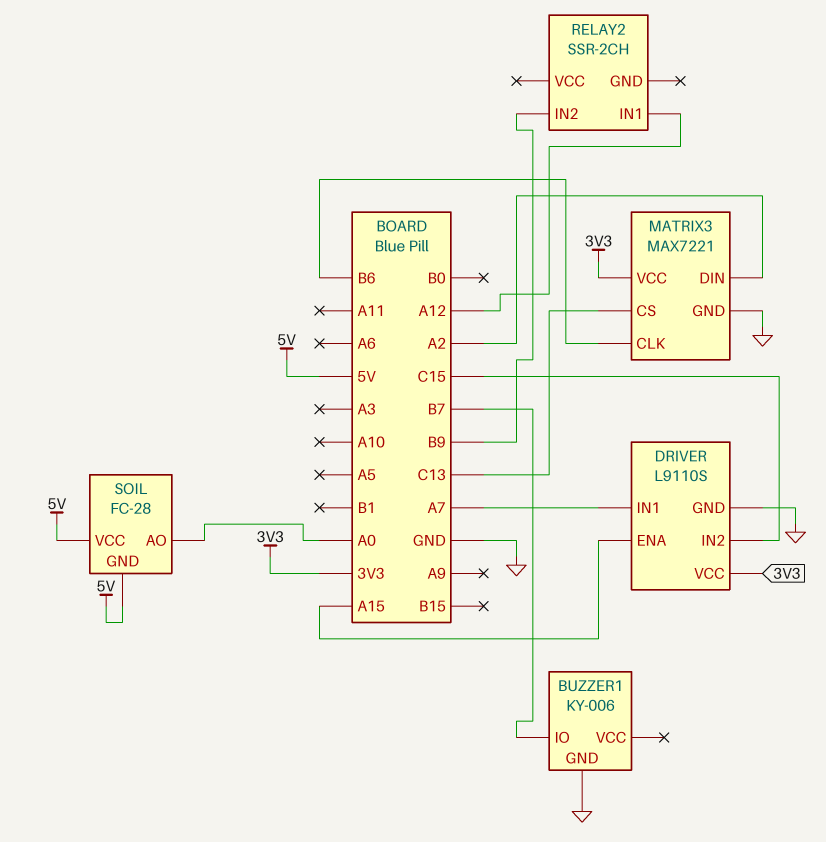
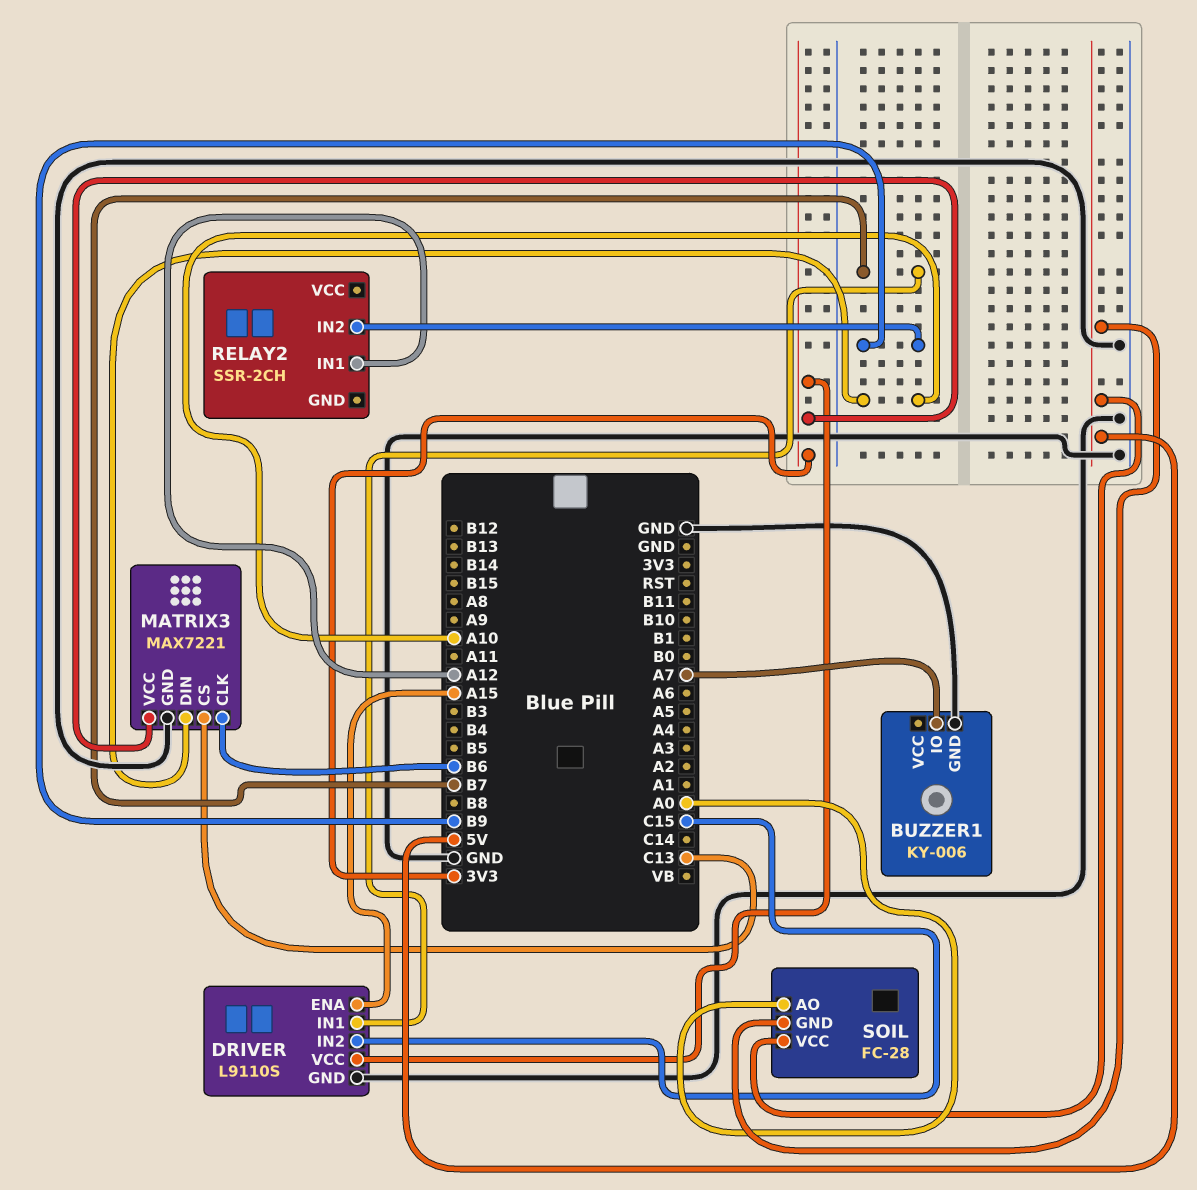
BUZZER1 pin IO: B7 -> A7
DRIVER pin IN1: A7 -> B7
MATRIX3 pin DIN: A2 -> A10

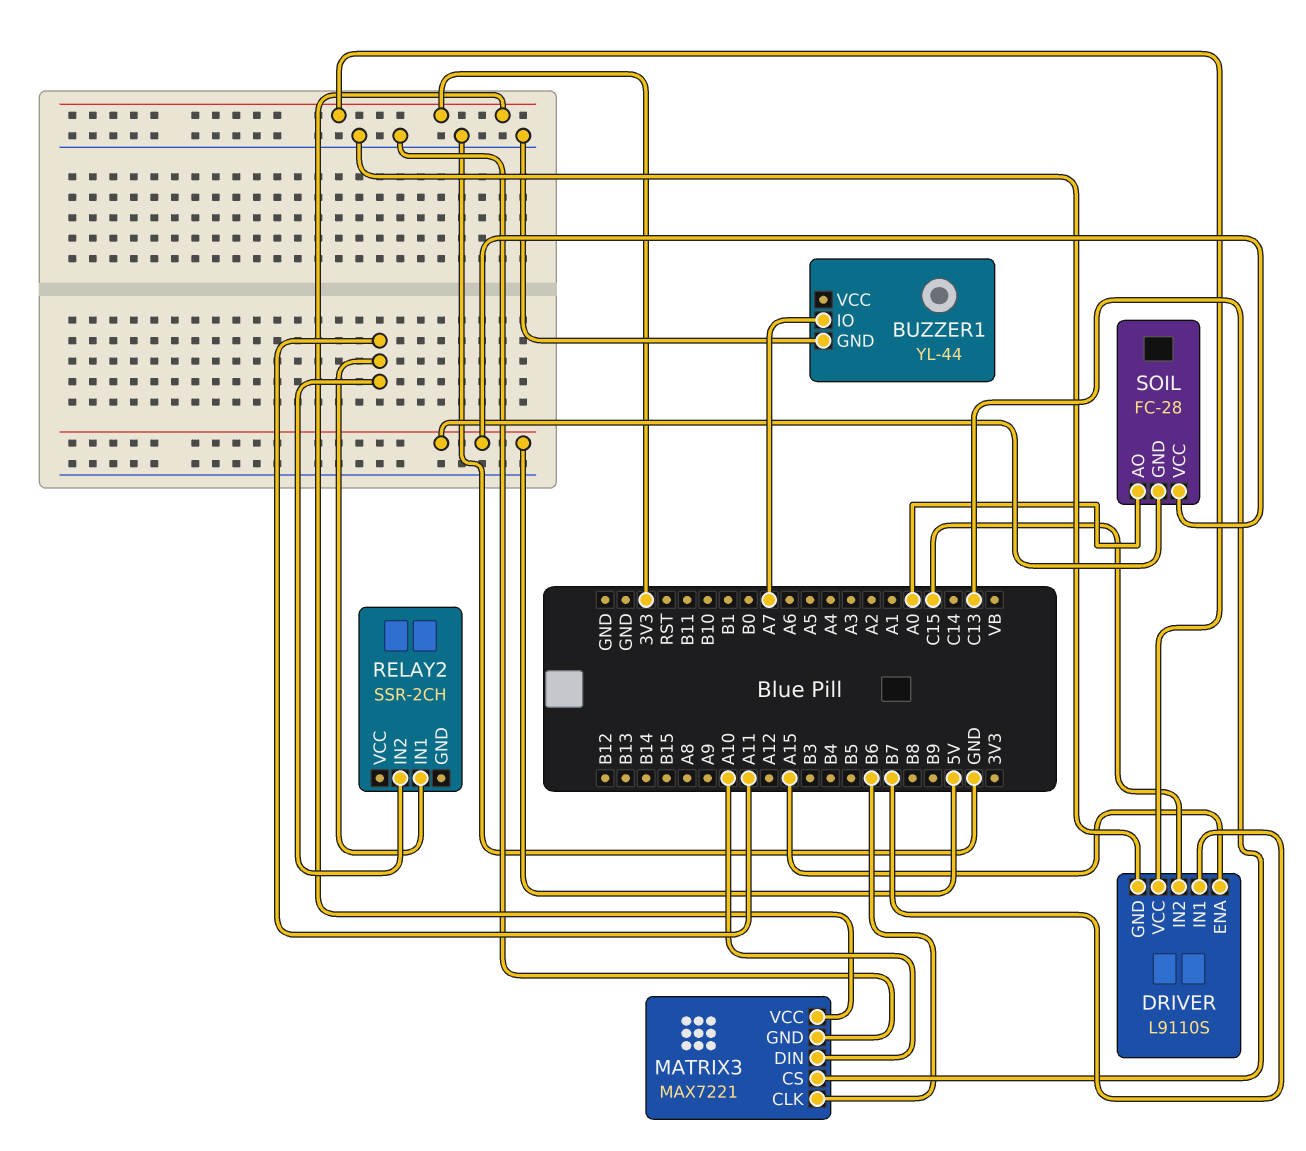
BUZZER1: KY-006 -> YL-44
RELAY2 pin IN1: A12 -> A11
RELAY2 pin IN2: B9 -> A11

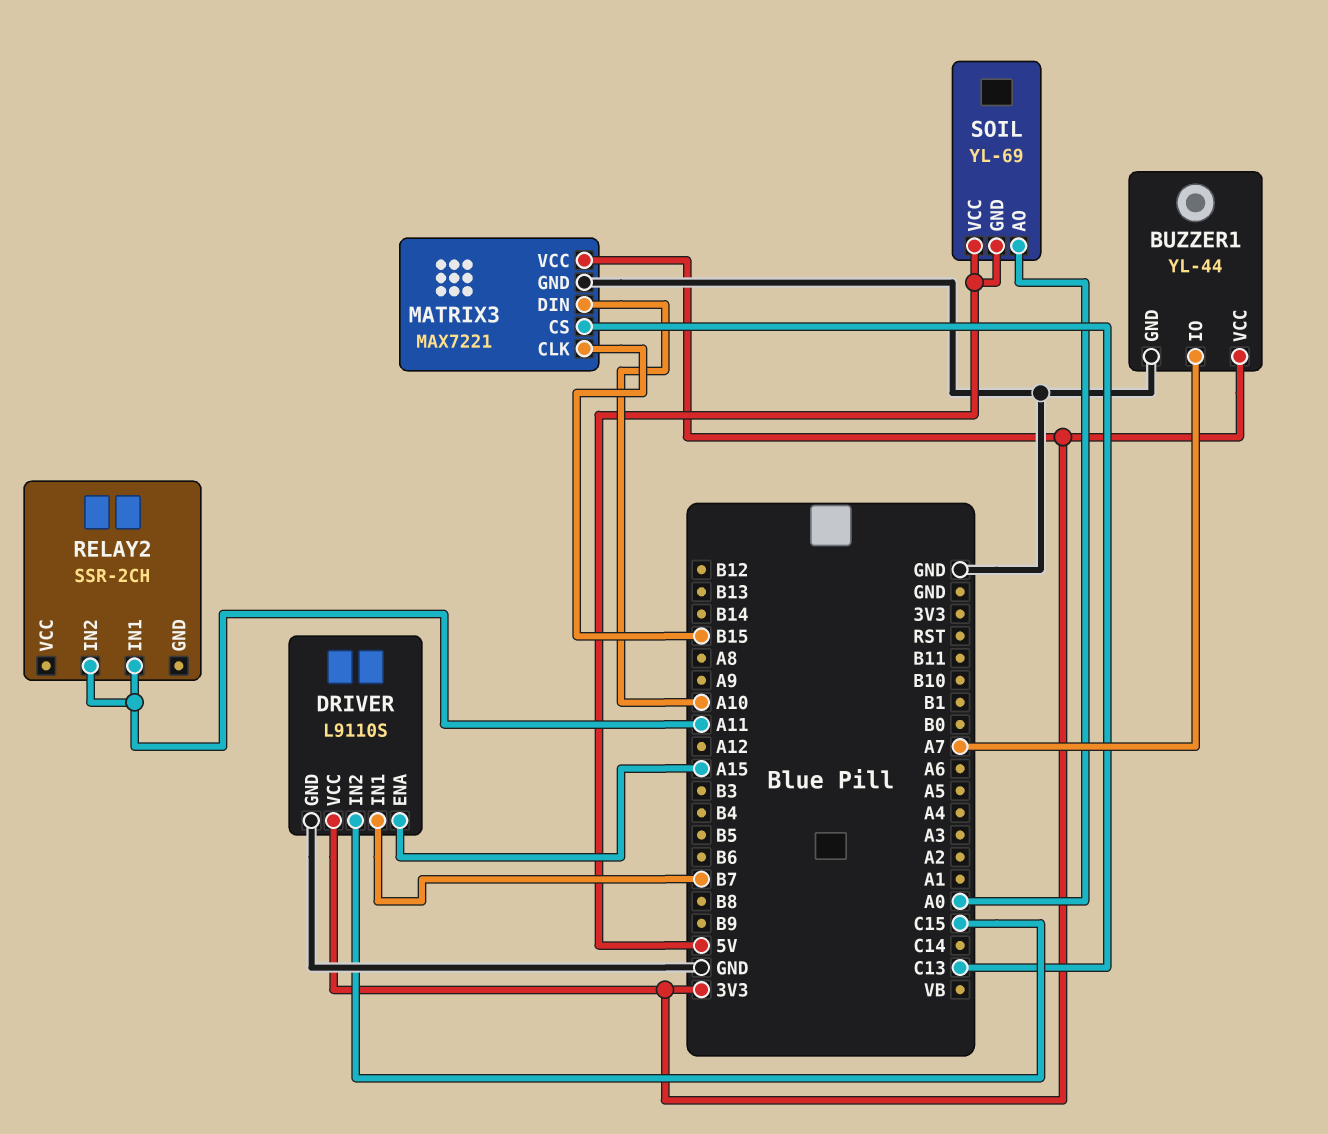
BUZZER1 pin VCC: none -> 3V3
MATRIX3 pin CLK: B6 -> B15
SOIL: FC-28 -> YL-69

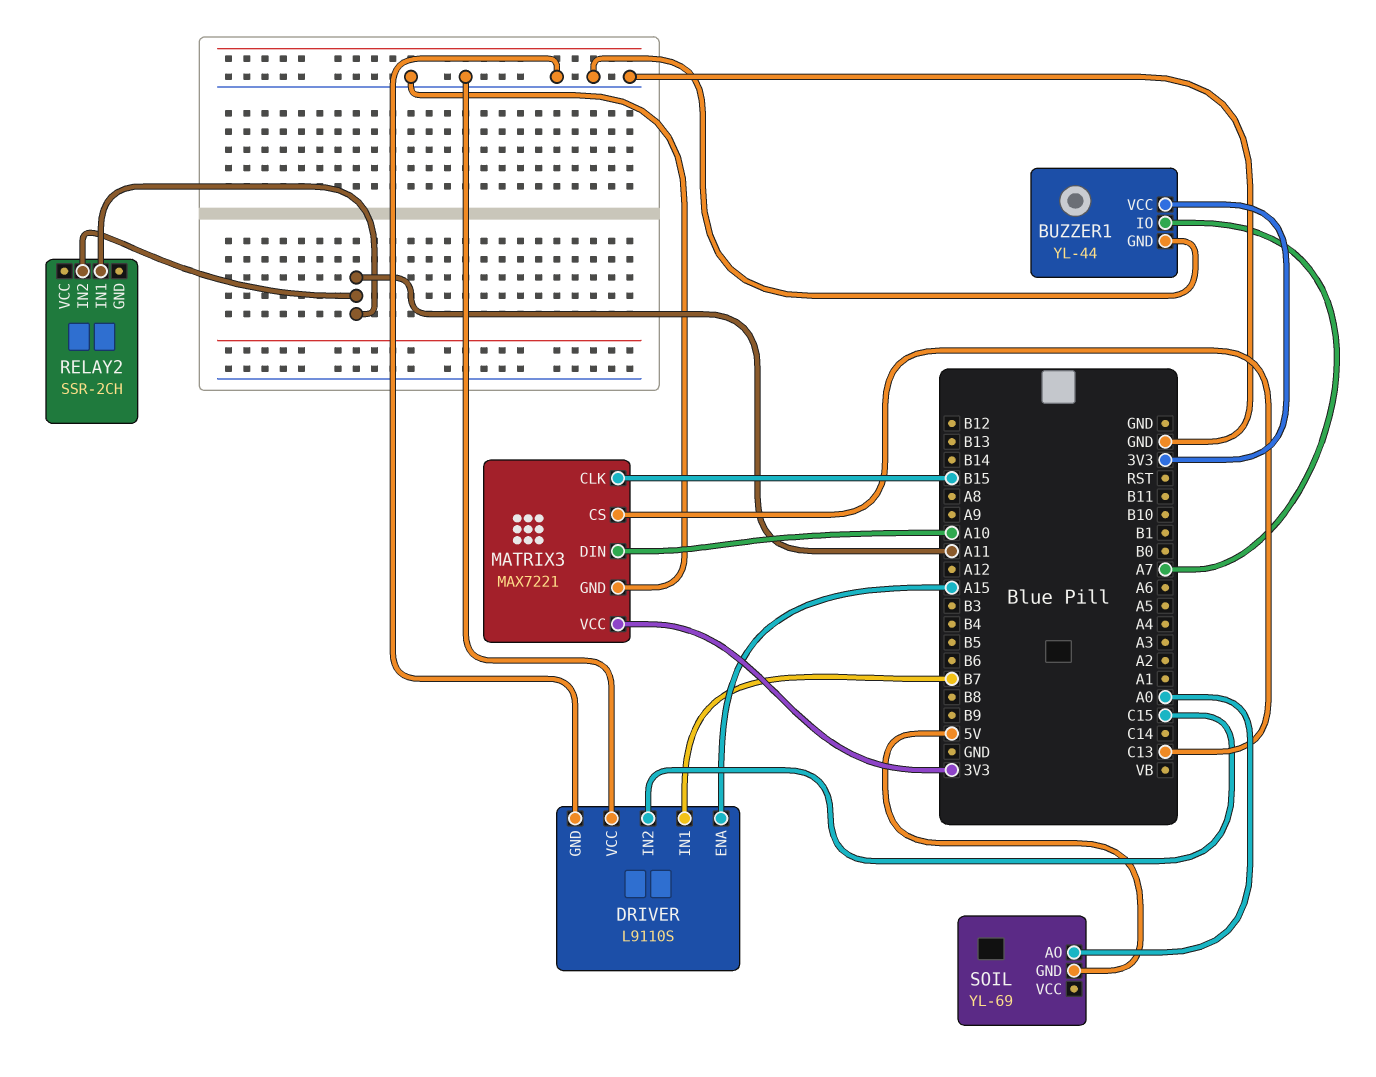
DRIVER pin VCC: 3V3 -> GND
SOIL pin VCC: 5V -> none

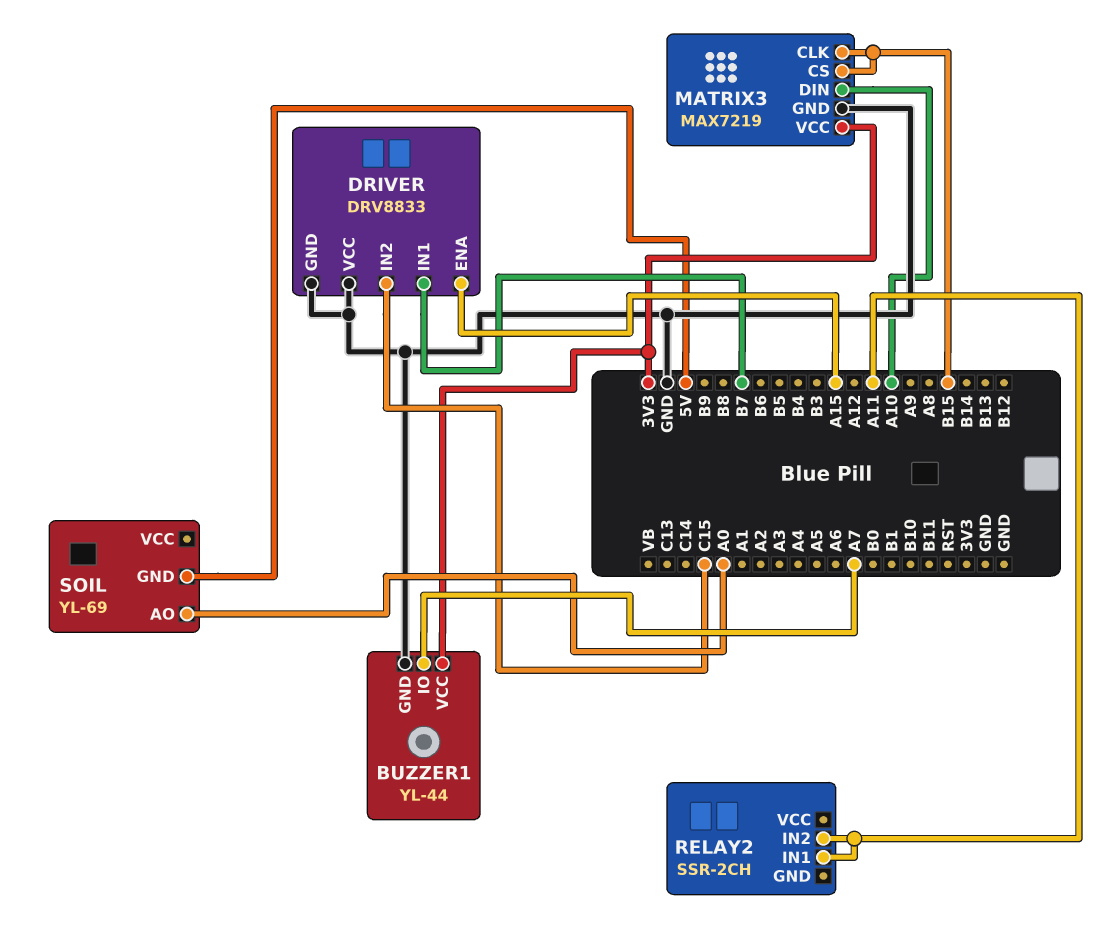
DRIVER: L9110S -> DRV8833
MATRIX3: MAX7221 -> MAX7219
MATRIX3 pin CS: C13 -> B15

